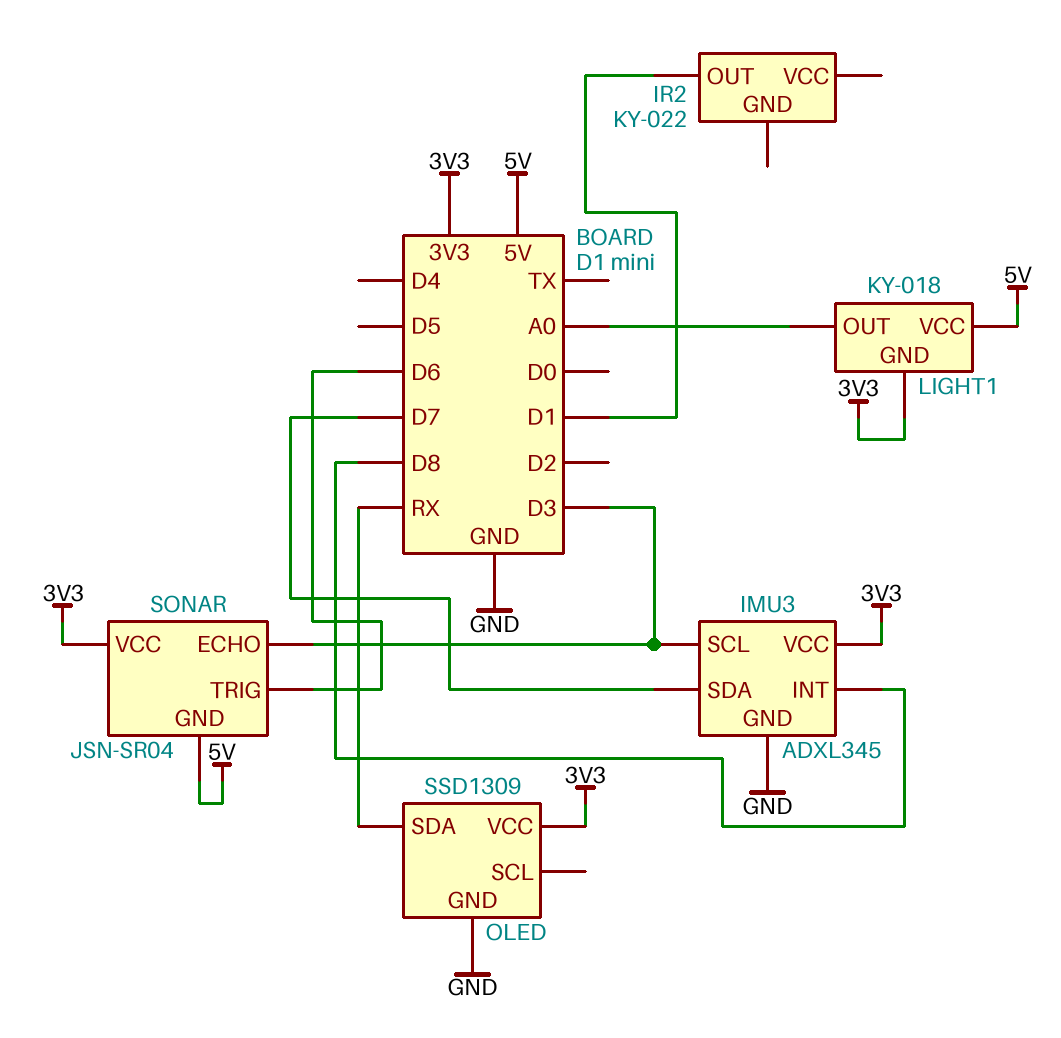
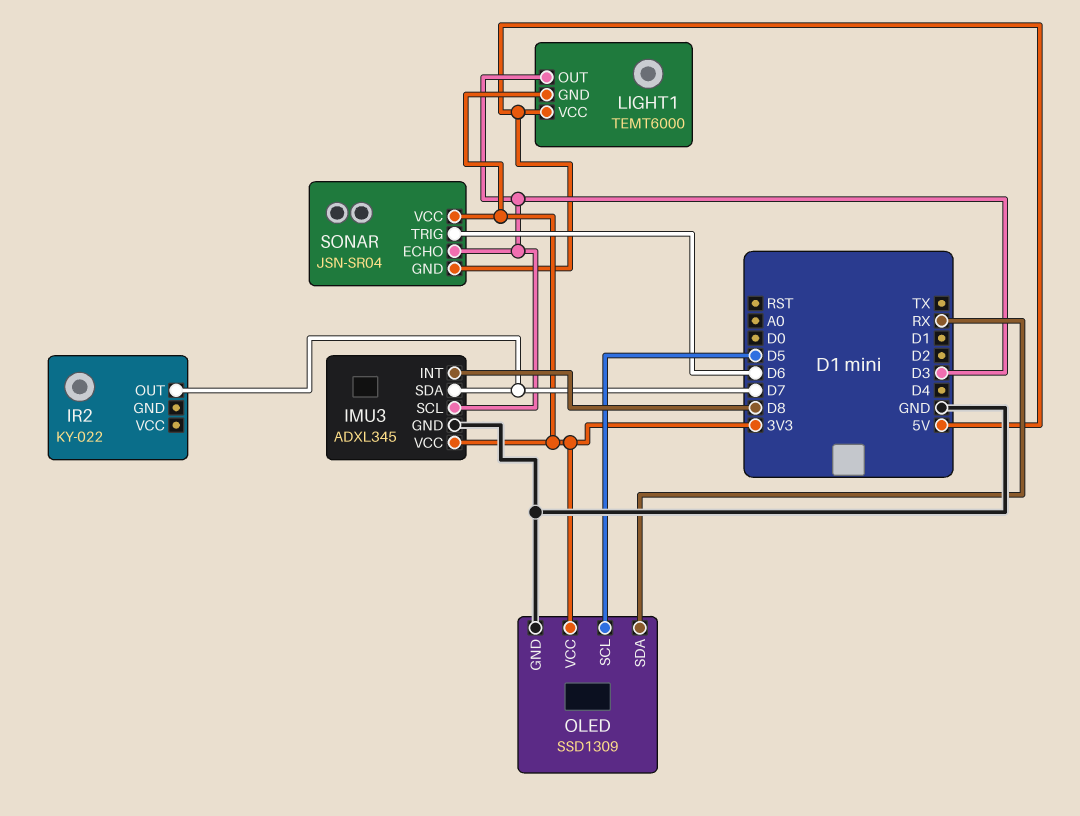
IR2 pin OUT: D1 -> D7
LIGHT1: KY-018 -> TEMT6000
LIGHT1 pin OUT: A0 -> D3
OLED pin SCL: none -> D5

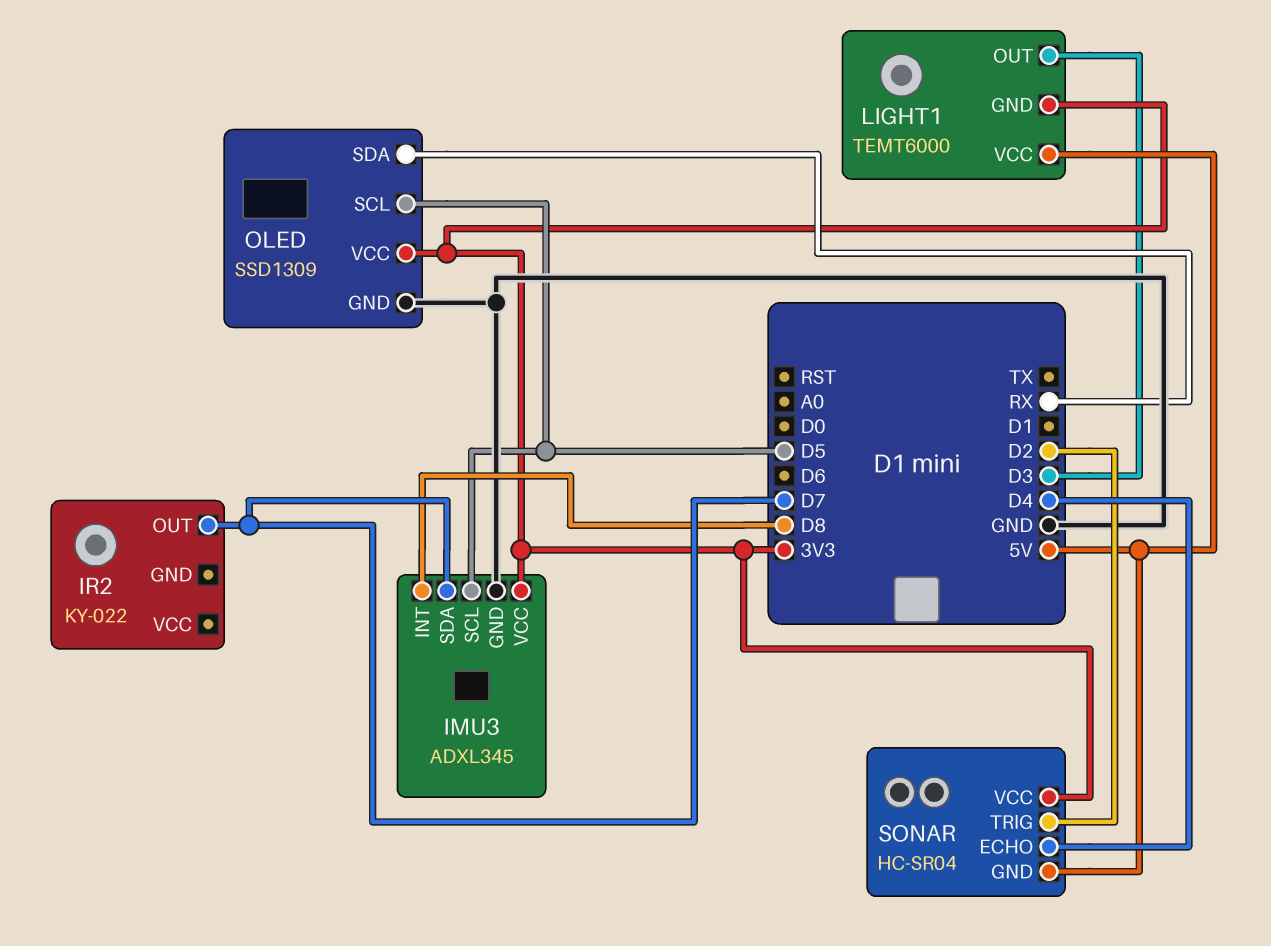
IMU3 pin SCL: D3 -> D5
SONAR: JSN-SR04 -> HC-SR04
SONAR pin ECHO: D3 -> D4
SONAR pin TRIG: D6 -> D2

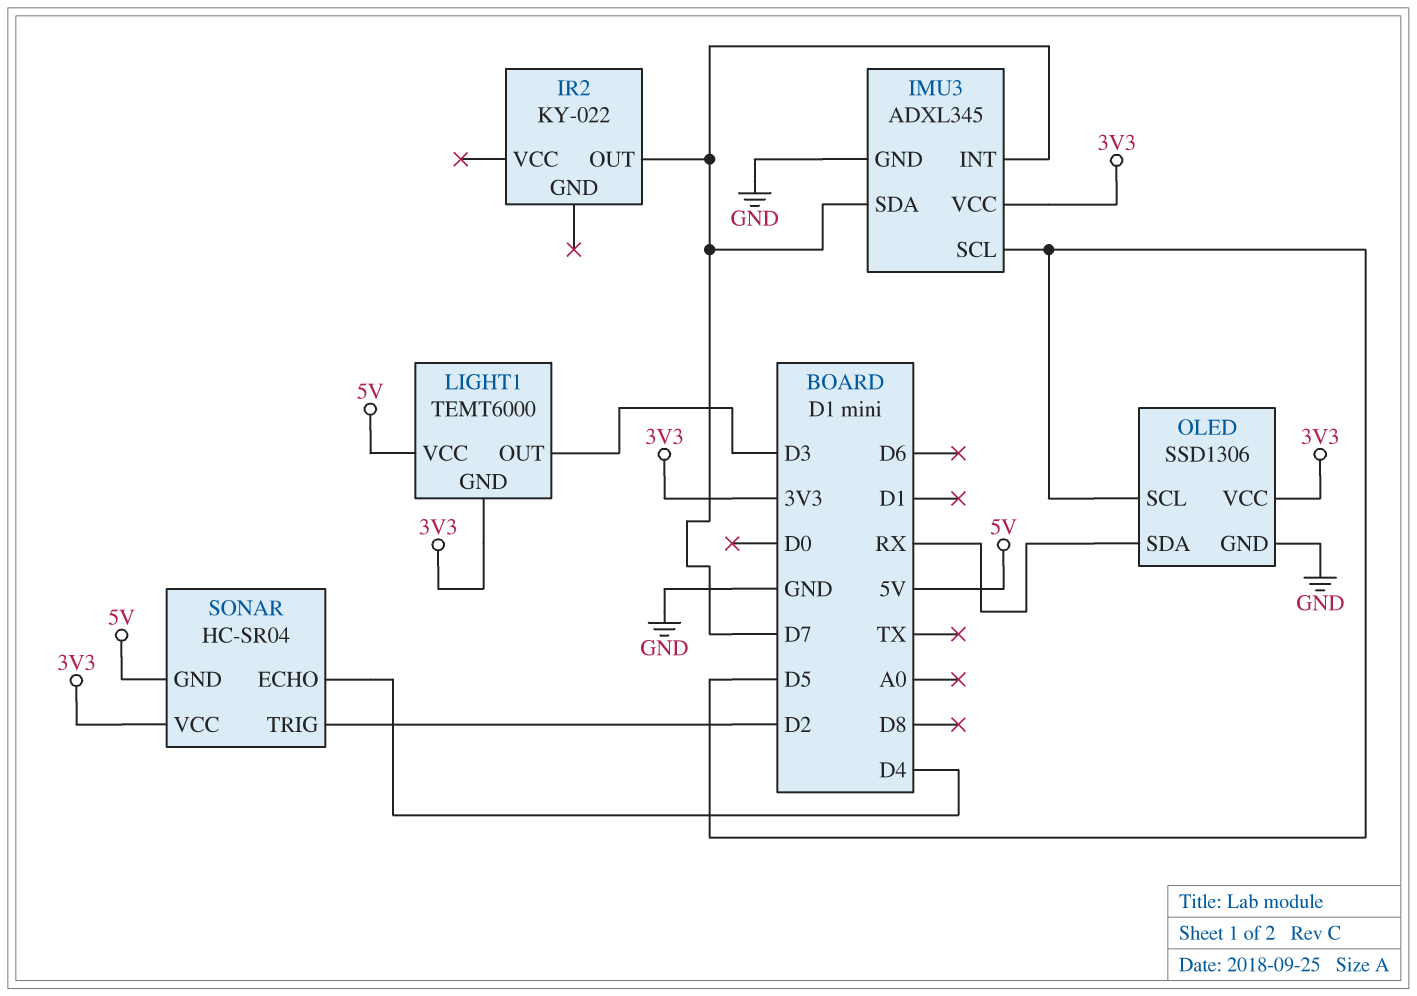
IMU3 pin INT: D8 -> D7
OLED: SSD1309 -> SSD1306

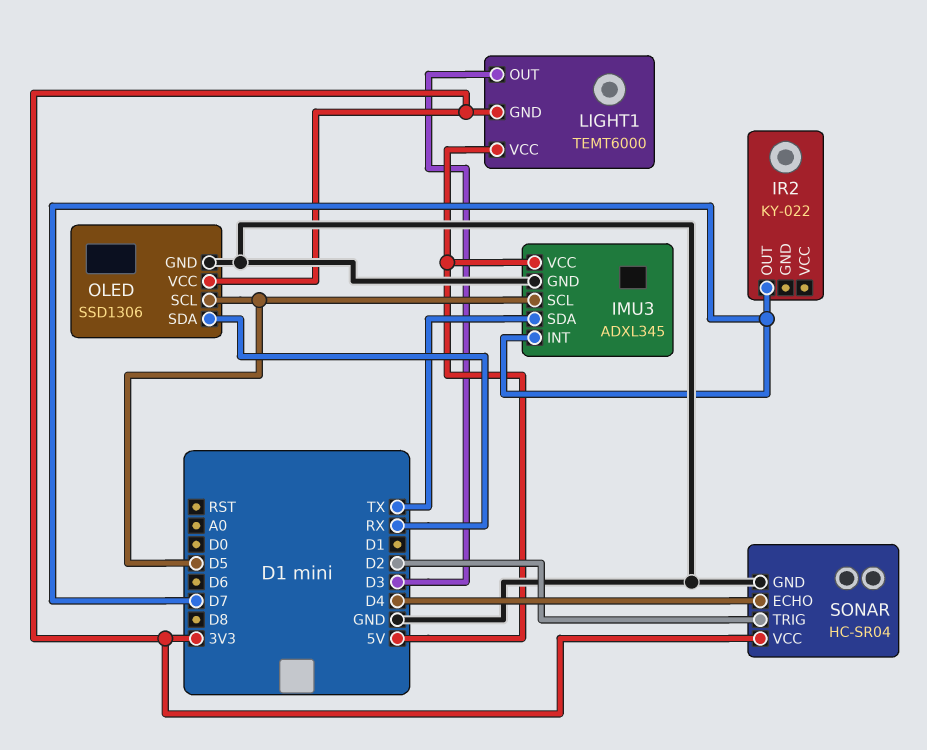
IMU3 pin SDA: D7 -> TX
IMU3 pin VCC: 3V3 -> 5V
SONAR pin GND: 5V -> GND

